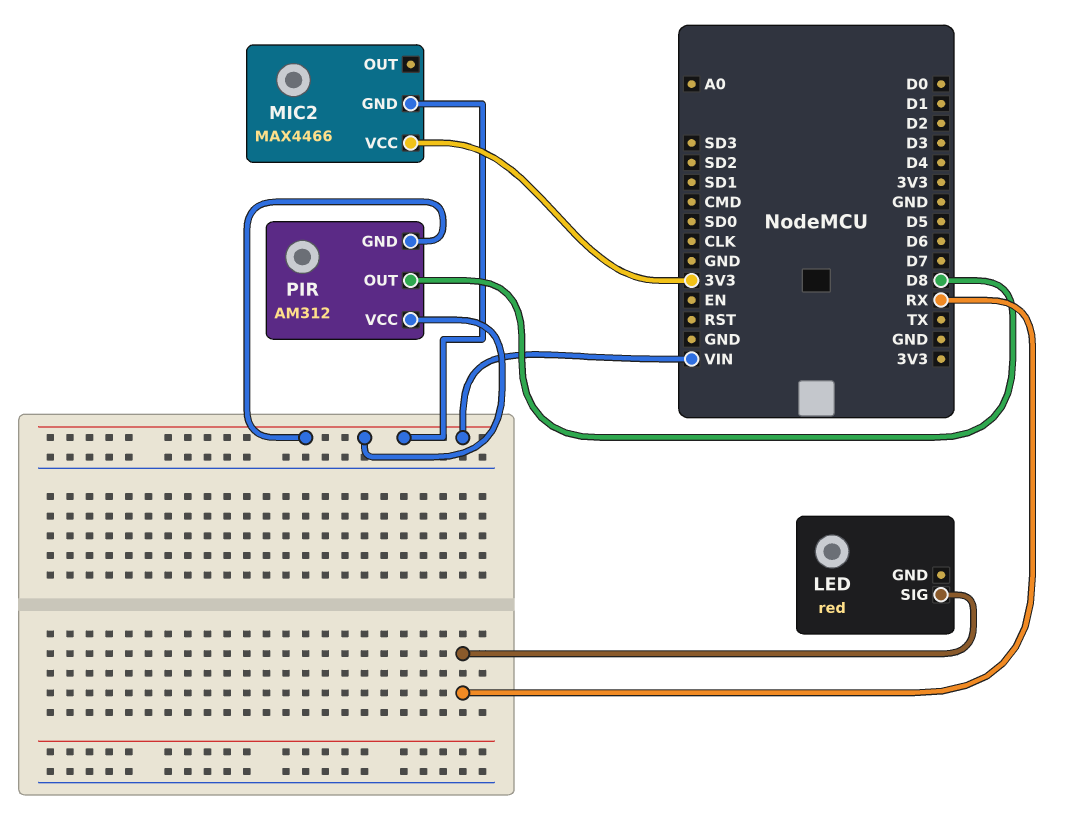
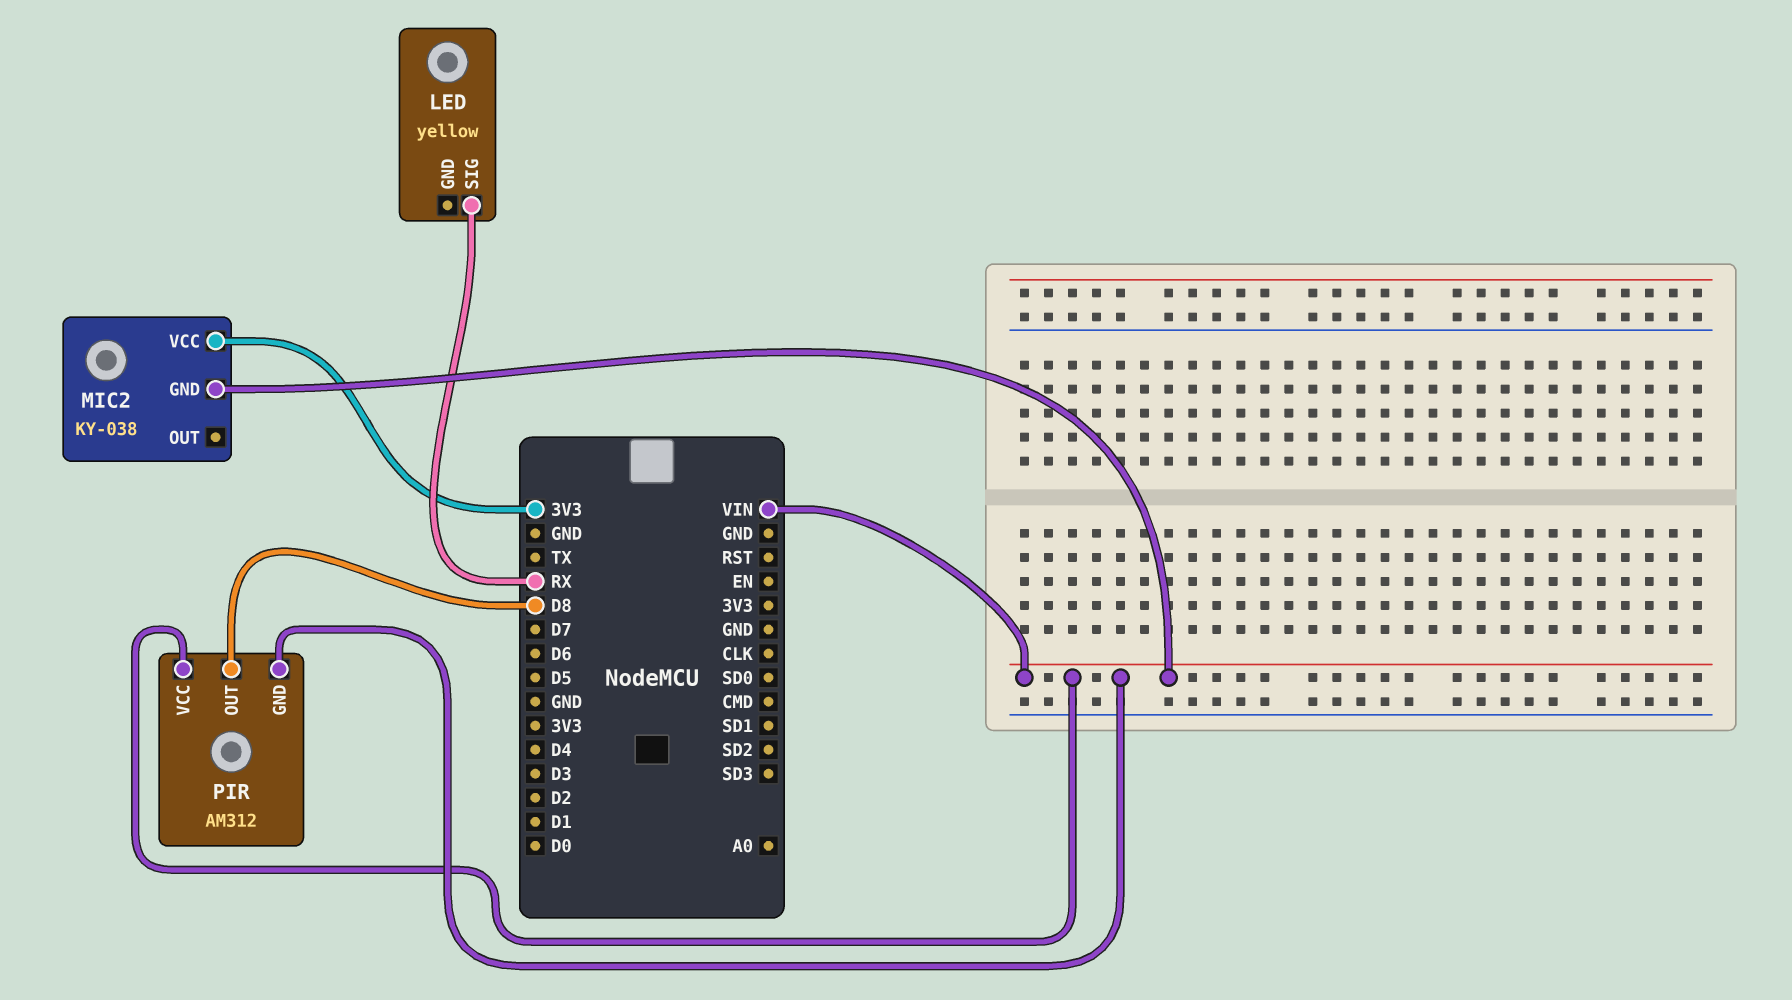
LED: red -> yellow
MIC2: MAX4466 -> KY-038

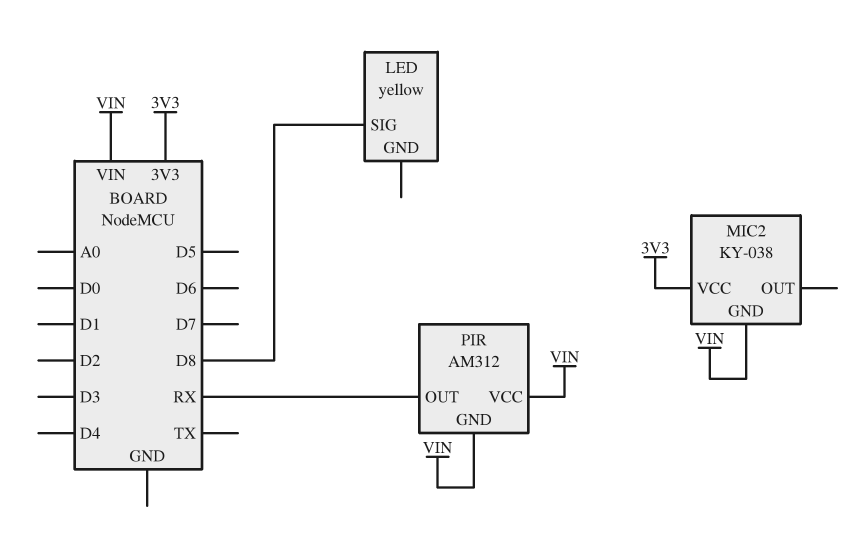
LED pin SIG: RX -> D8
PIR pin OUT: D8 -> RX

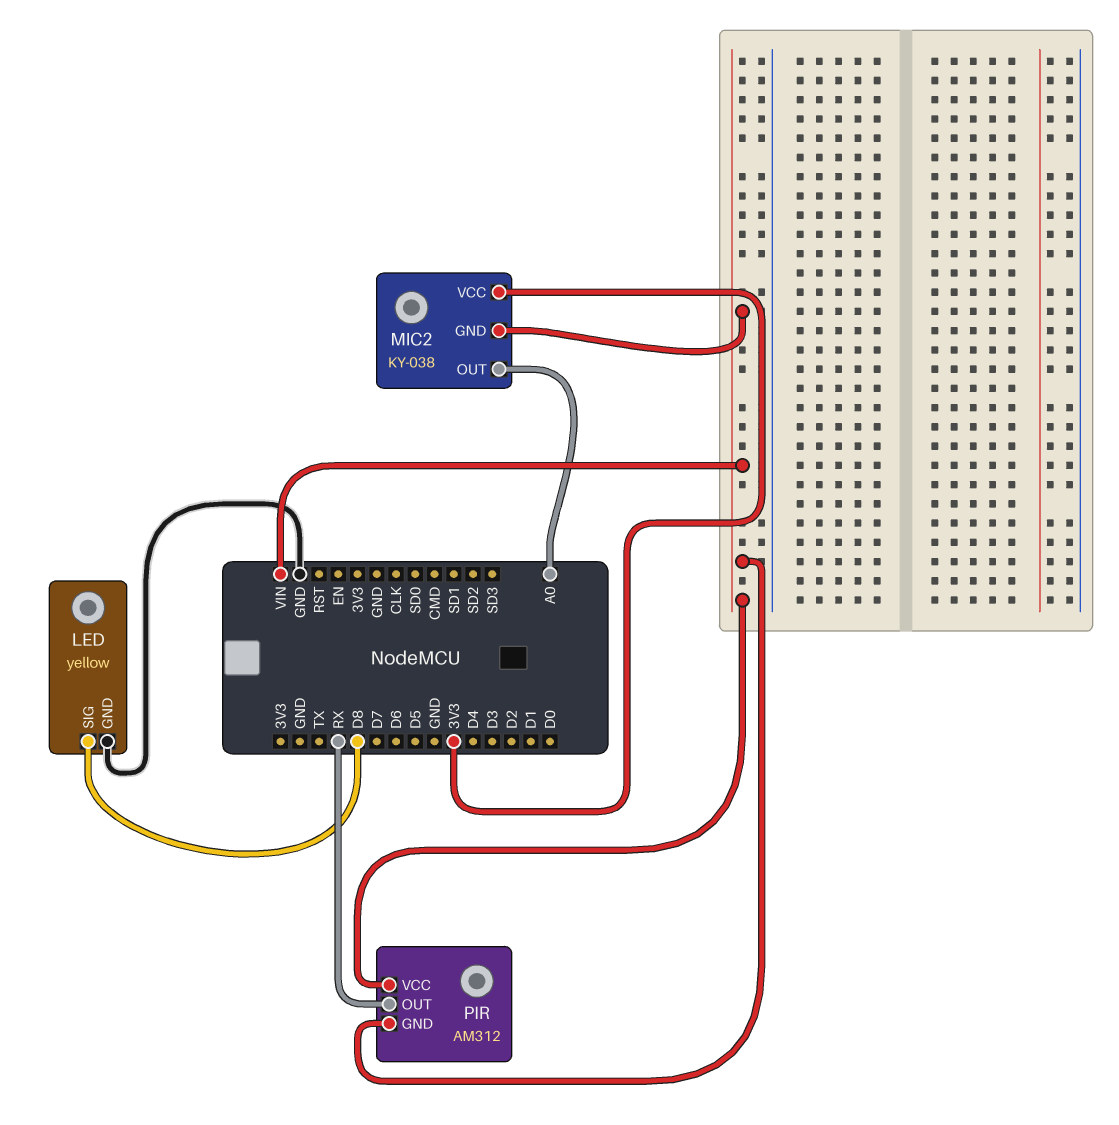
LED pin GND: none -> GND
MIC2 pin OUT: none -> A0

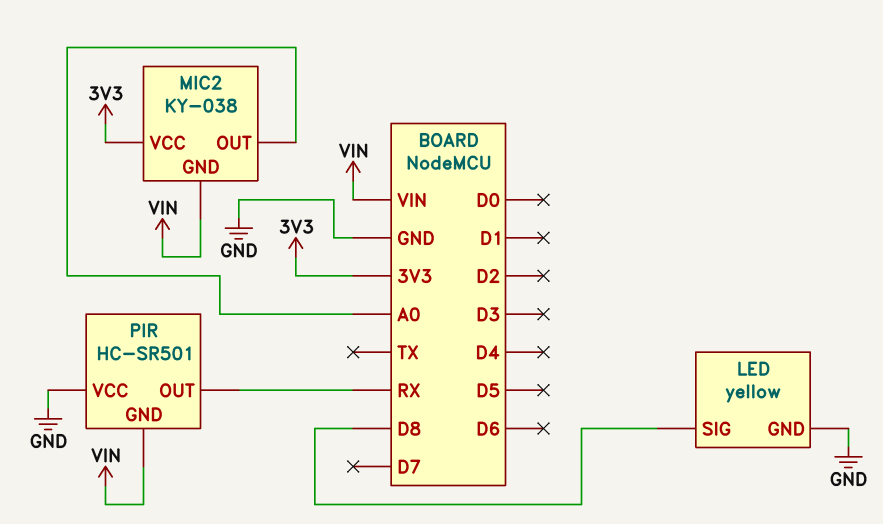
PIR: AM312 -> HC-SR501
PIR pin VCC: VIN -> GND

